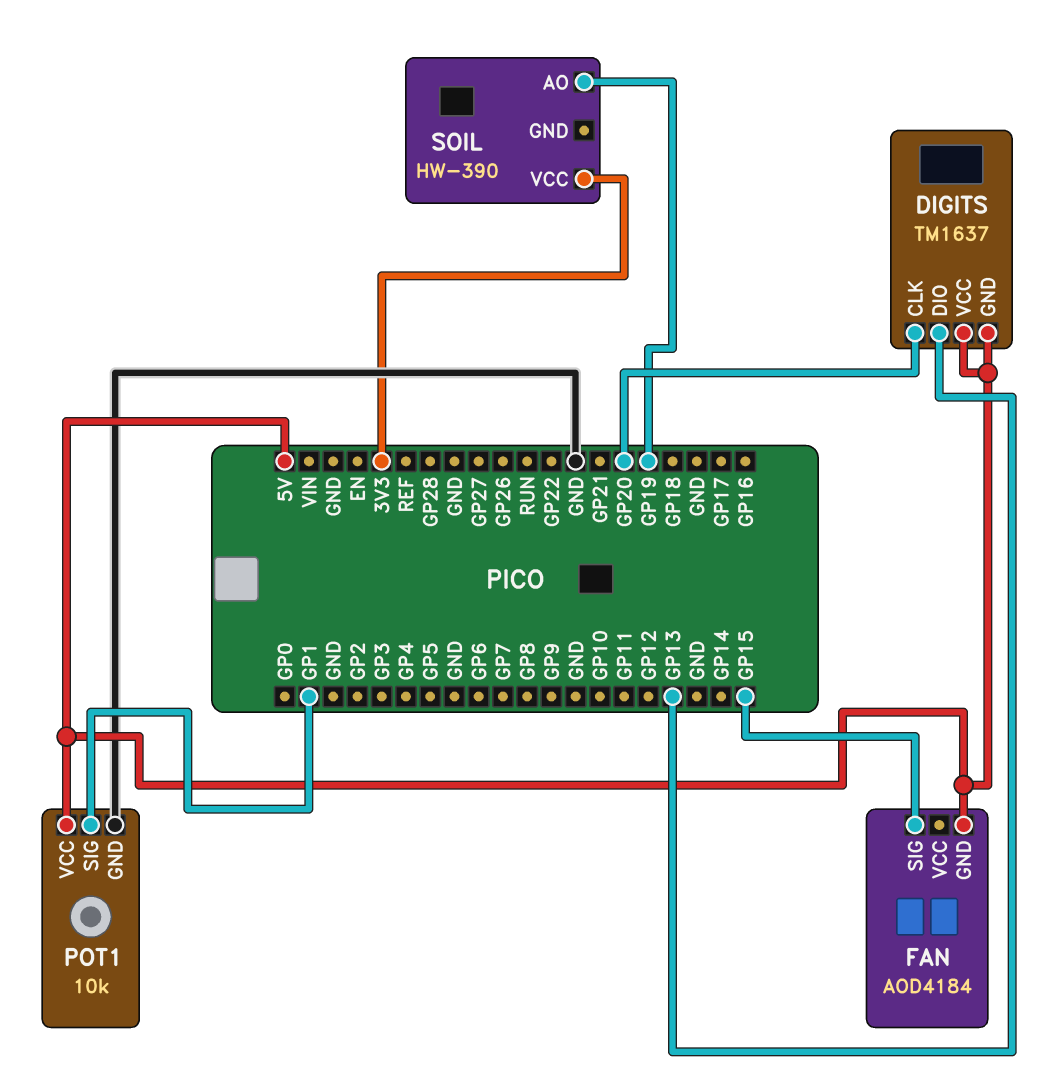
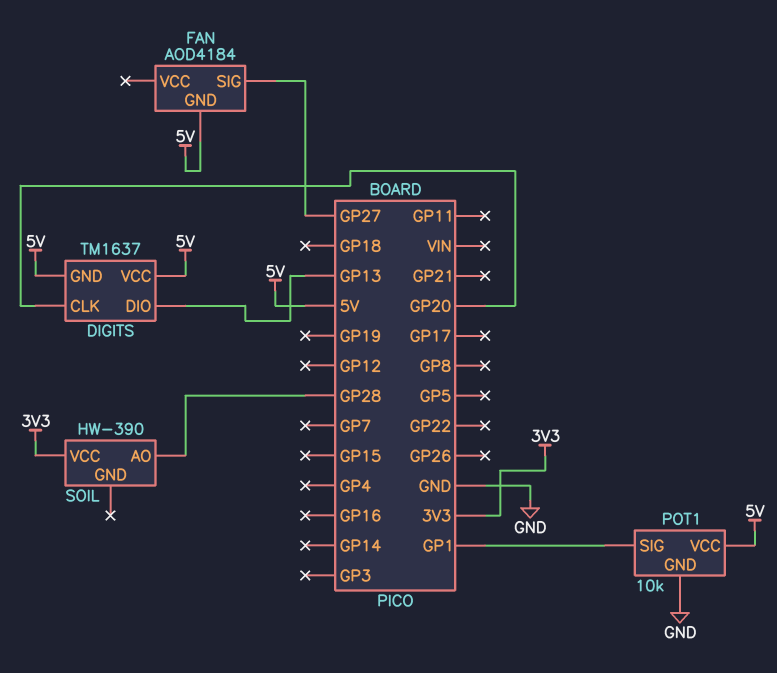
FAN pin SIG: GP15 -> GP27
SOIL pin AO: GP19 -> GP28

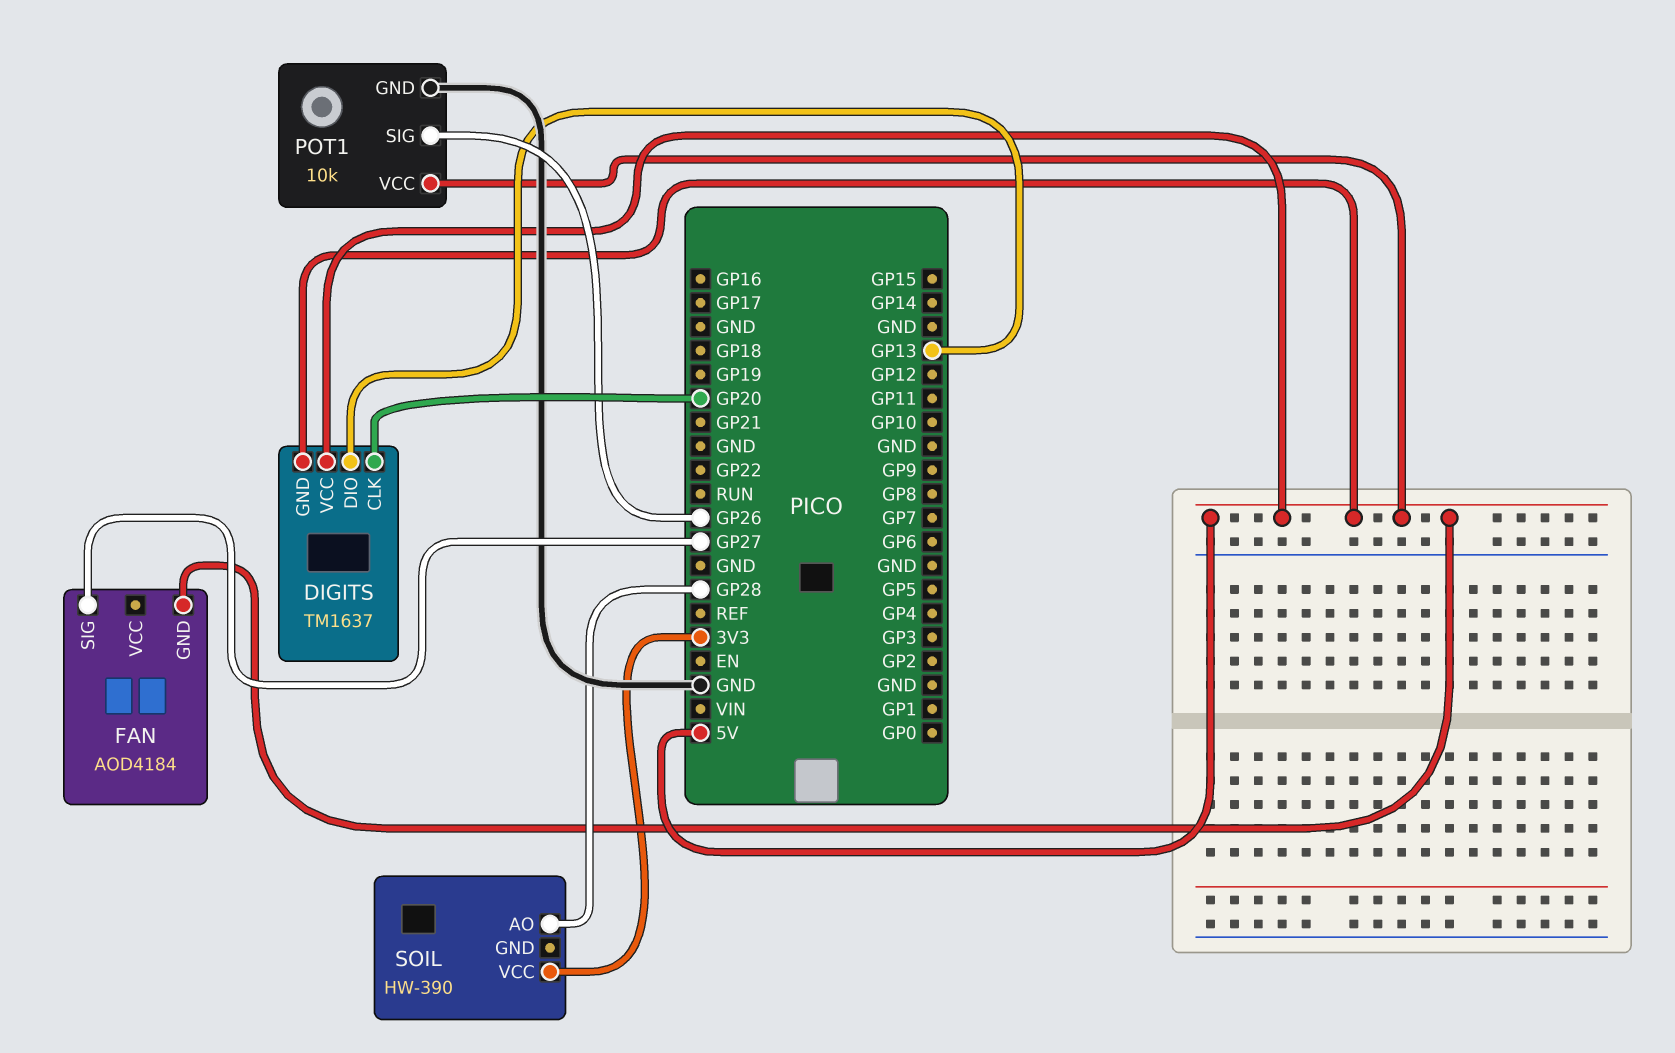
POT1 pin SIG: GP1 -> GP26

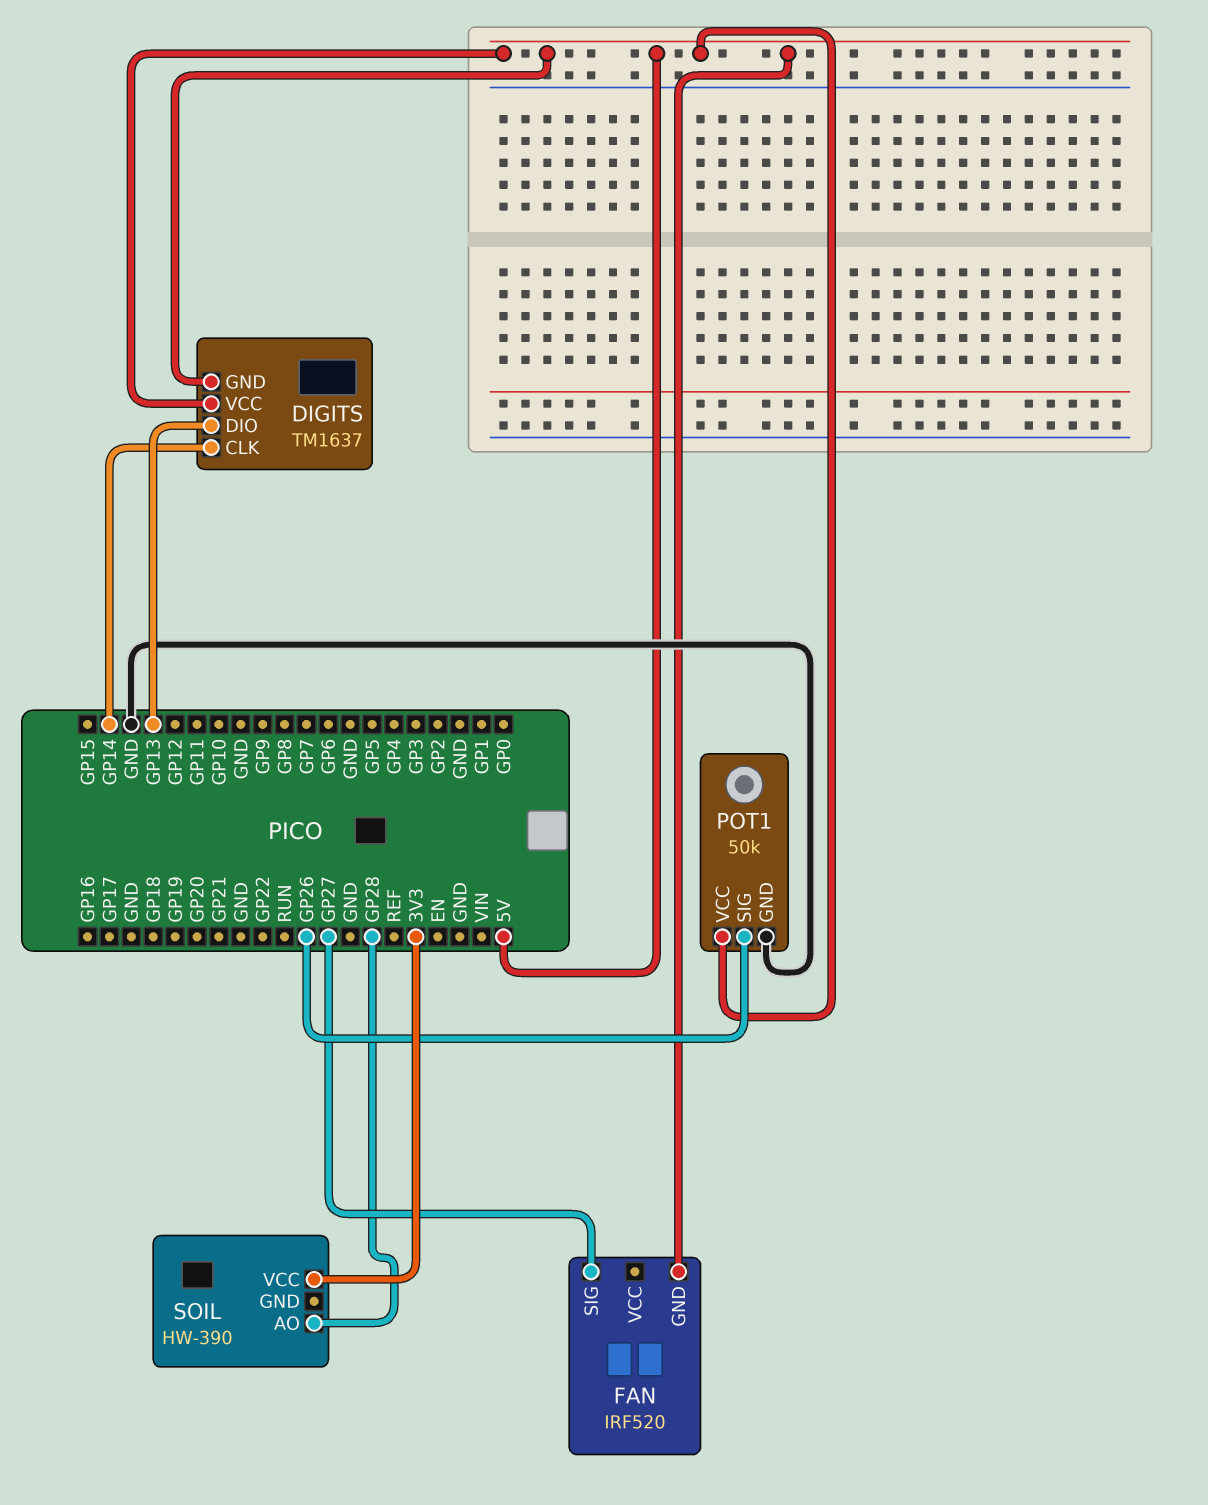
DIGITS pin CLK: GP20 -> GP14
FAN: AOD4184 -> IRF520
POT1: 10k -> 50k

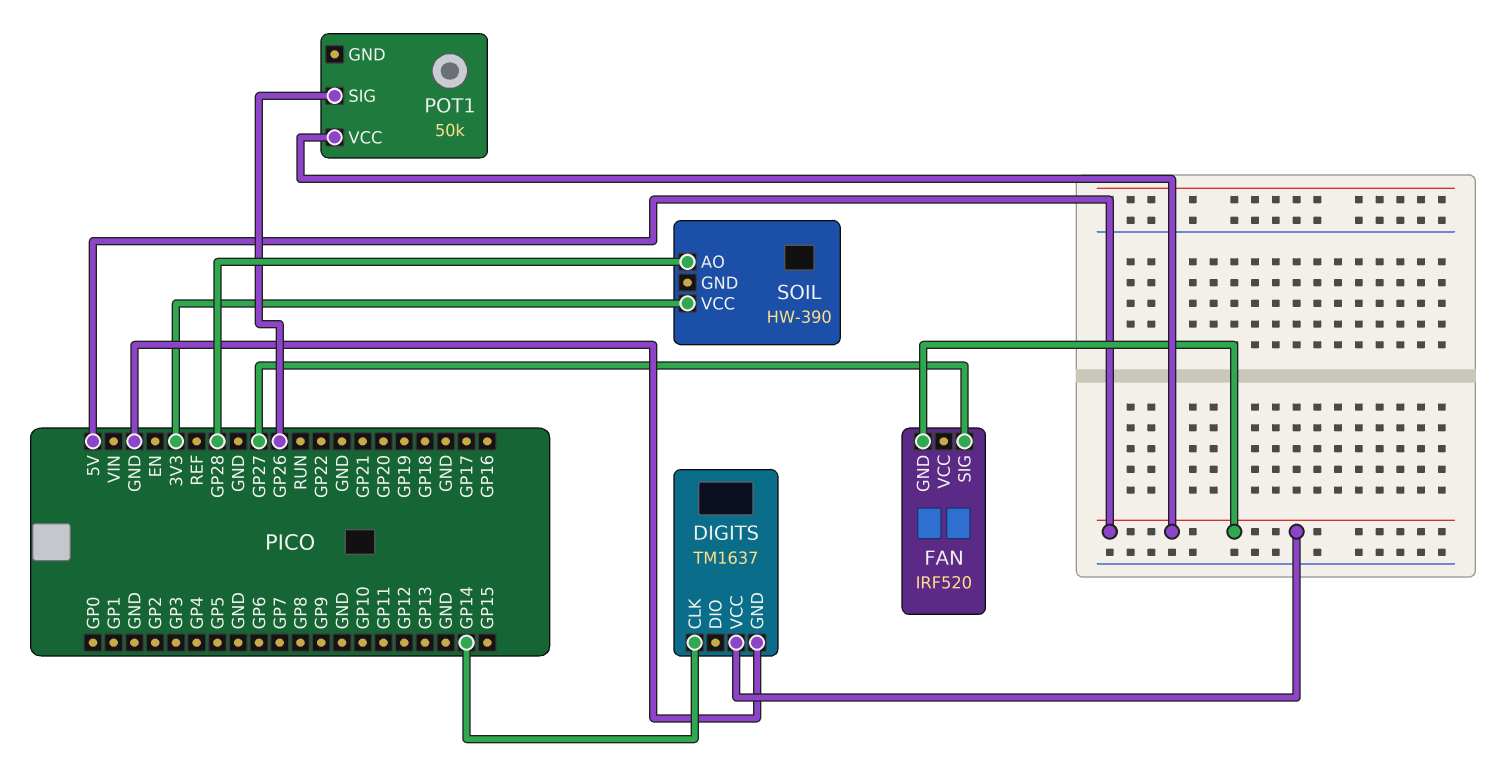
DIGITS pin DIO: GP13 -> none
DIGITS pin GND: 5V -> GND
POT1 pin GND: GND -> none

